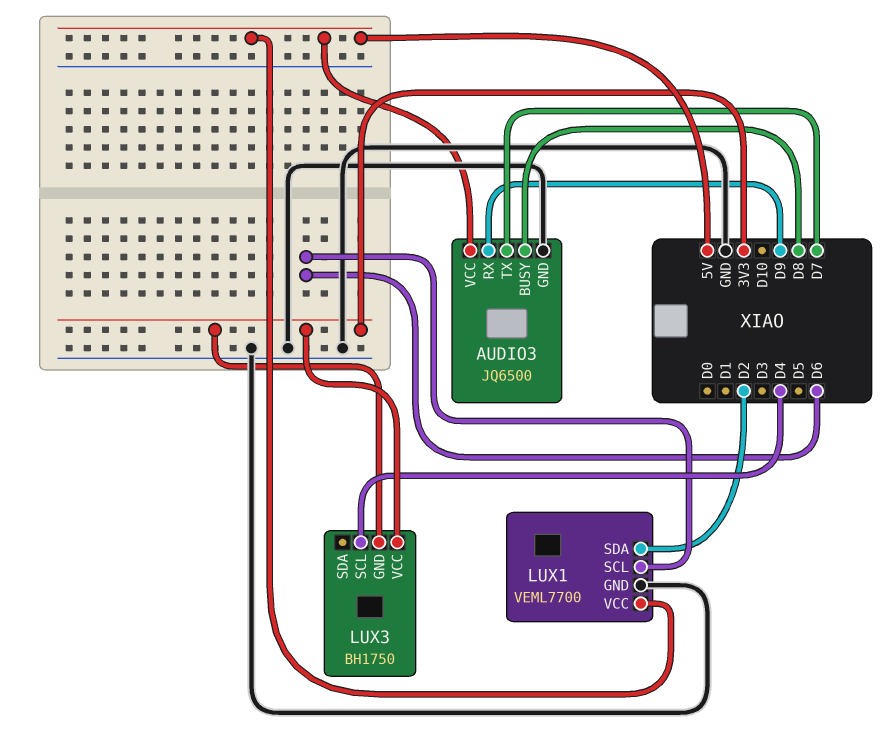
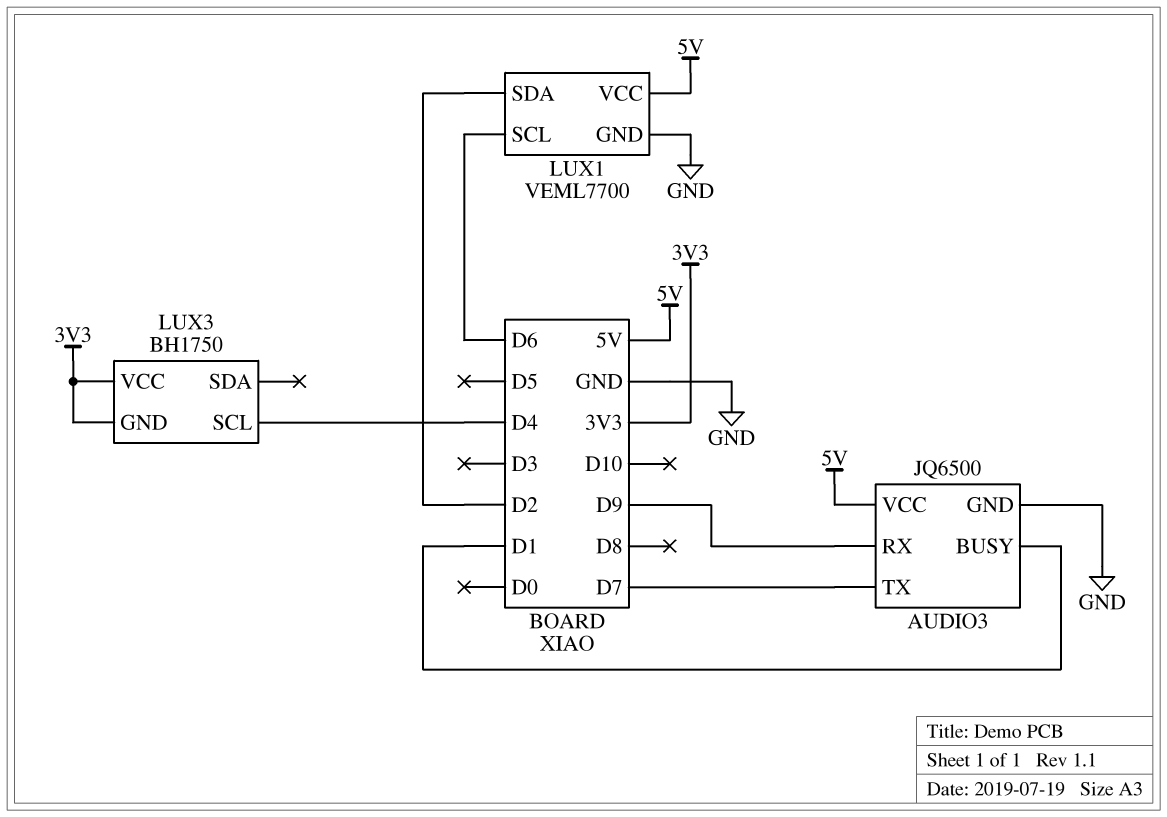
AUDIO3 pin BUSY: D8 -> D1

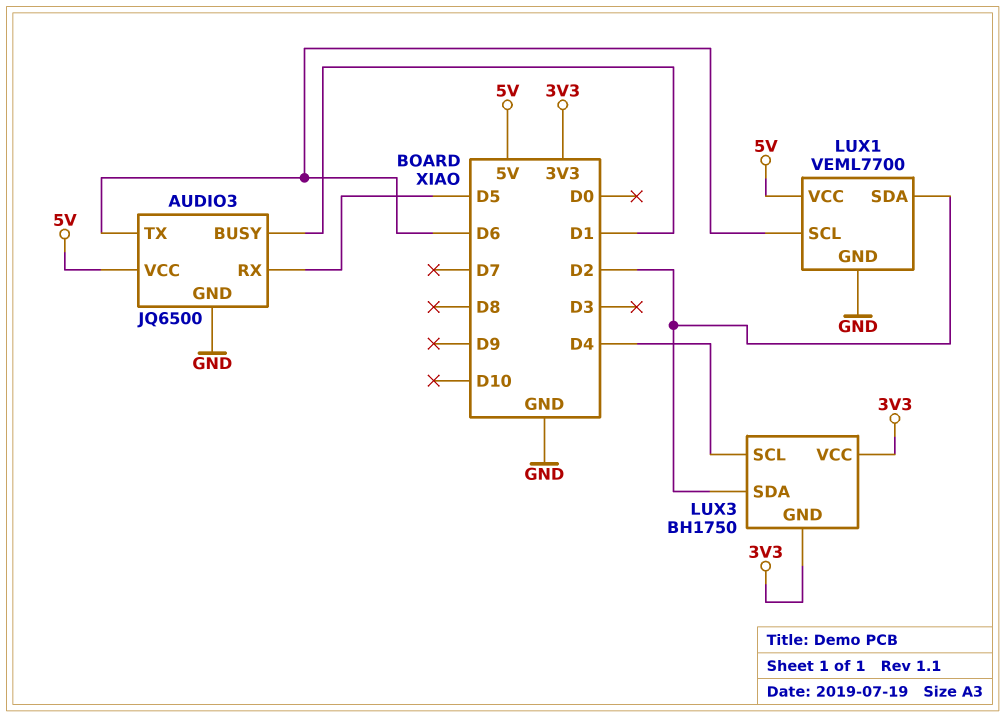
AUDIO3 pin RX: D9 -> D5
AUDIO3 pin TX: D7 -> D6
LUX3 pin SDA: none -> D2

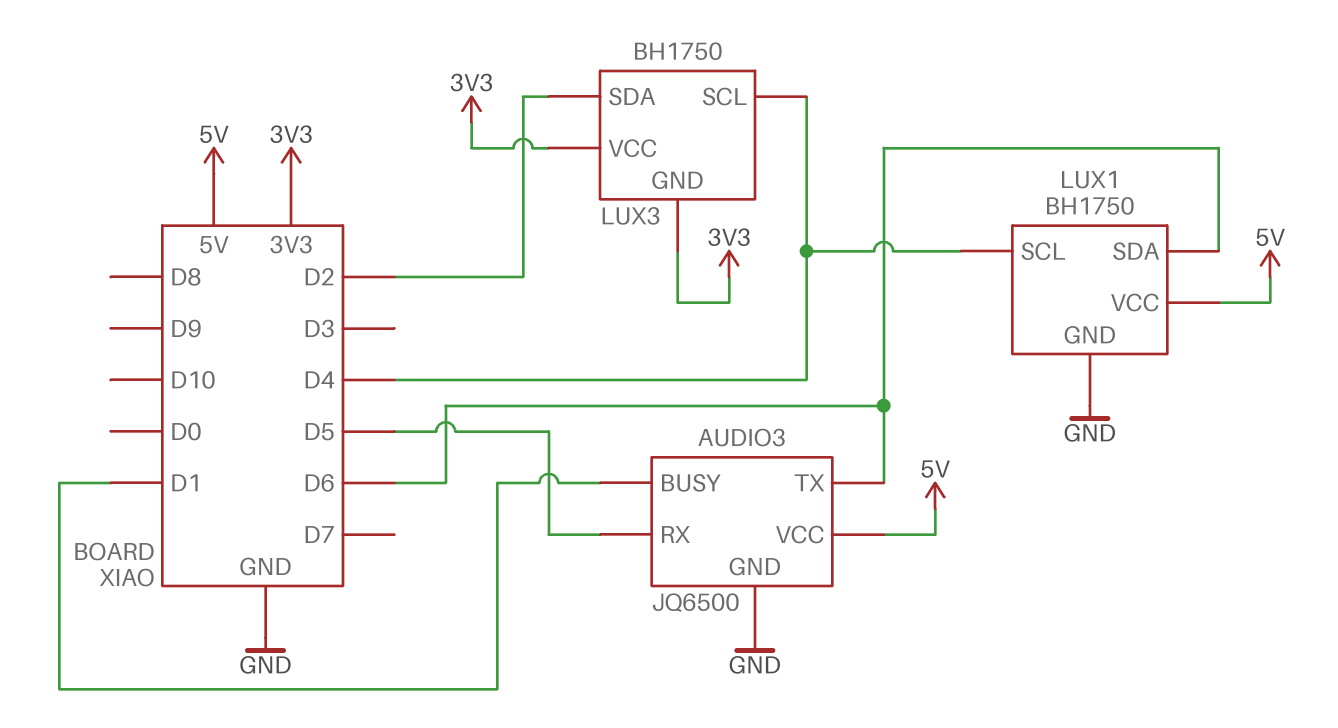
LUX1: VEML7700 -> BH1750
LUX1 pin SCL: D6 -> D4
LUX1 pin SDA: D2 -> D6

